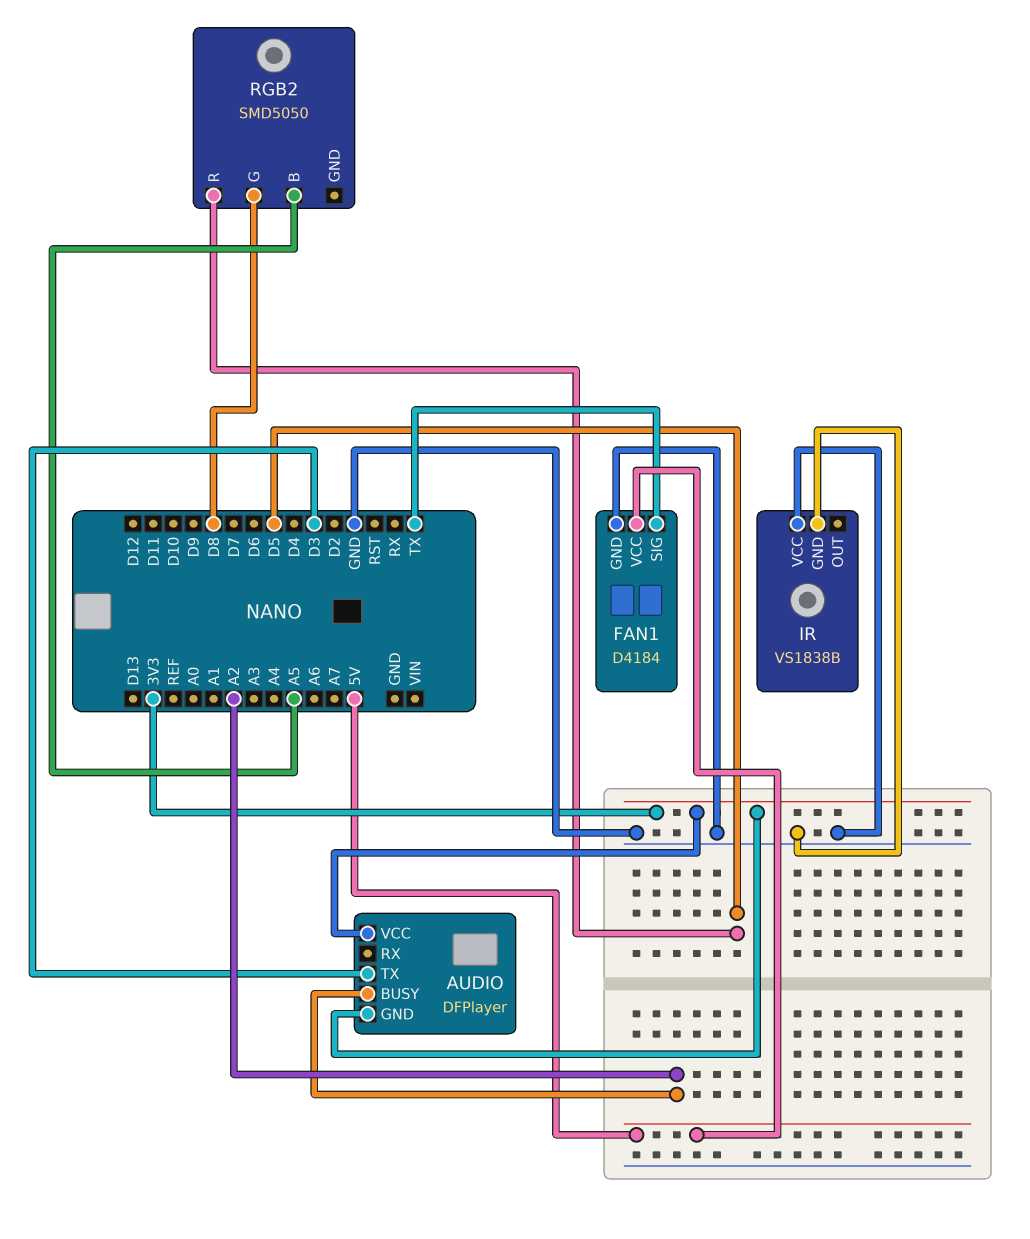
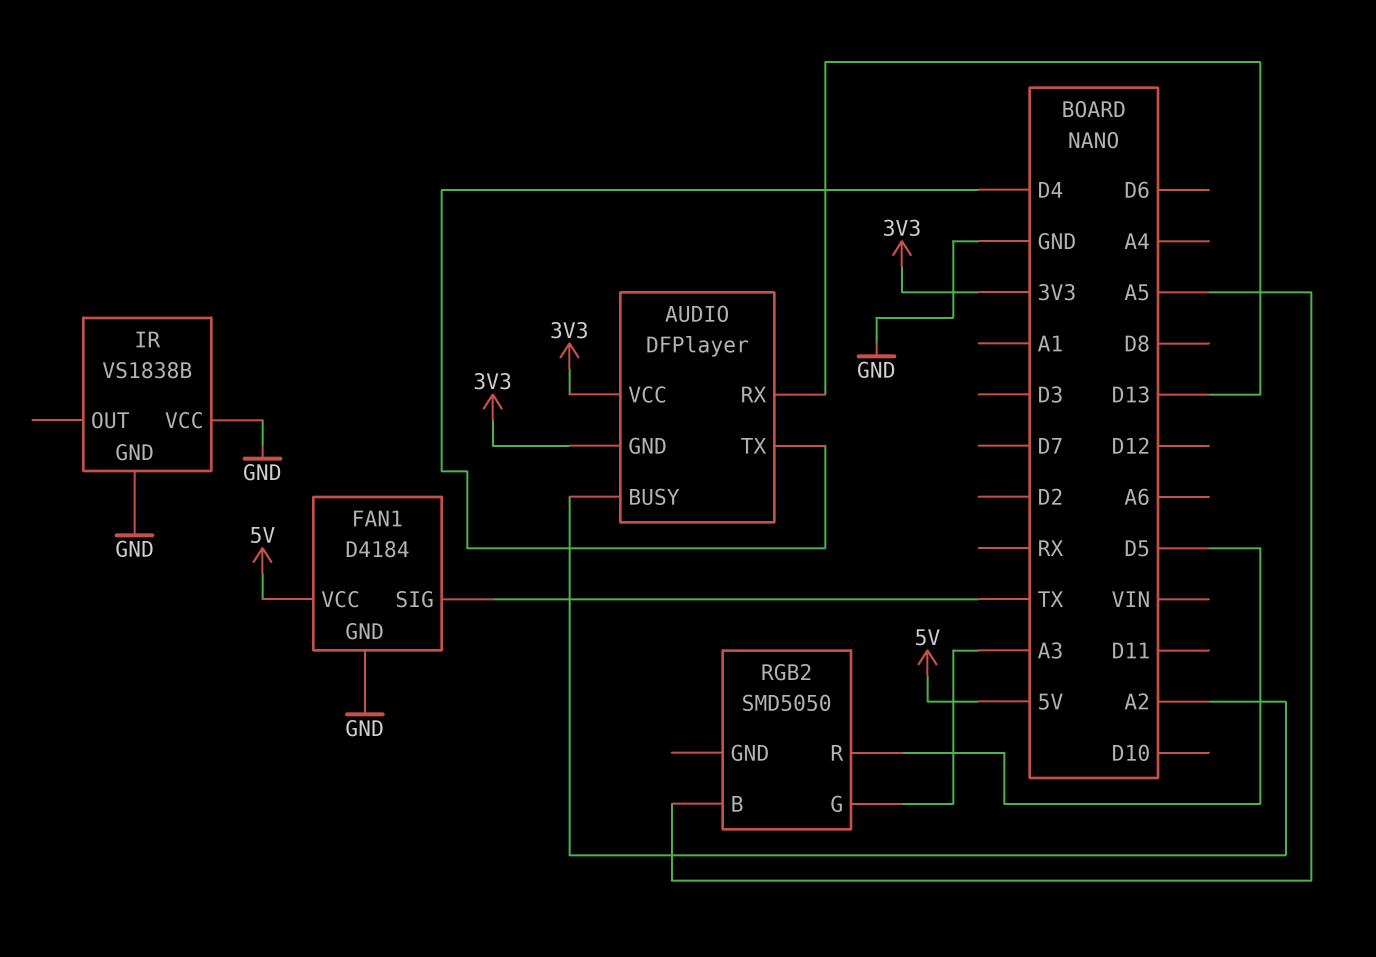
AUDIO pin RX: none -> D13
AUDIO pin TX: D3 -> D4
RGB2 pin G: D8 -> A3

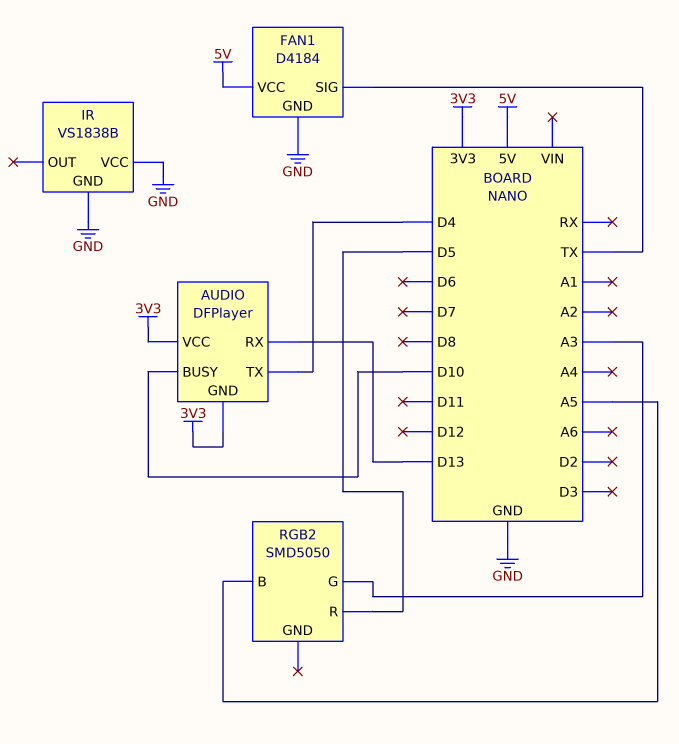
AUDIO pin BUSY: A2 -> D10

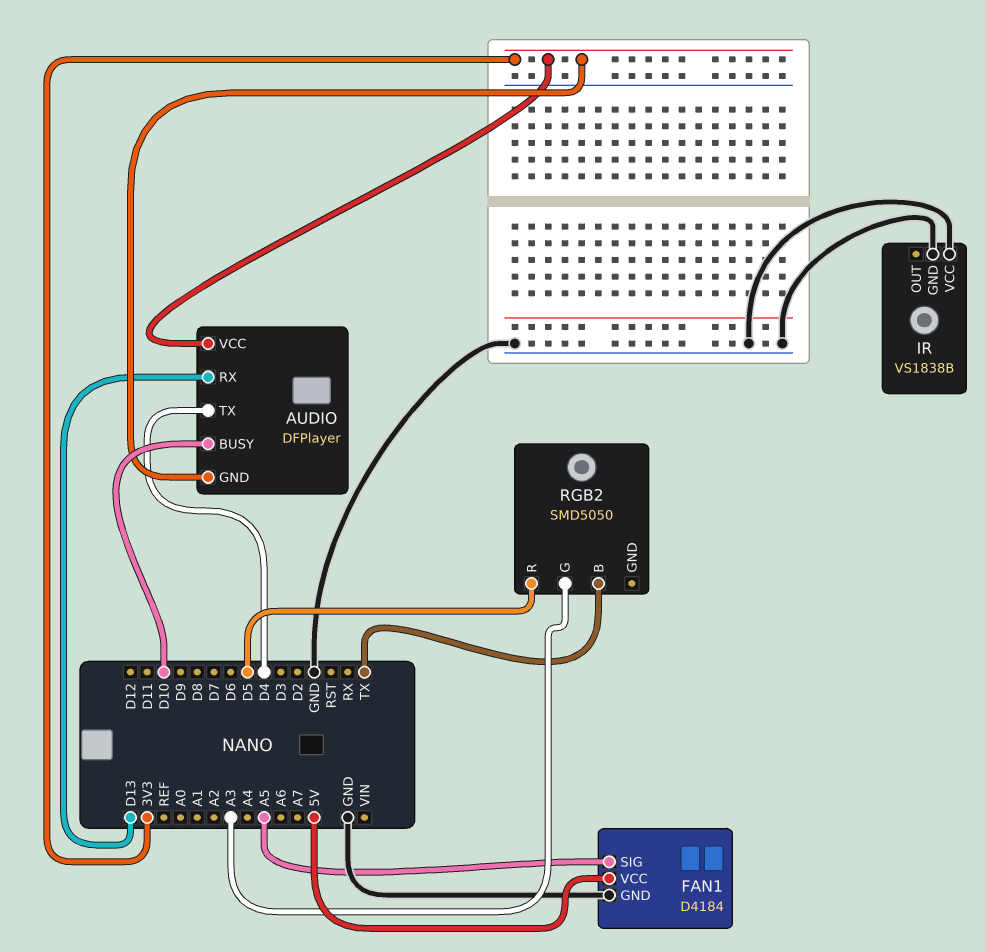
FAN1 pin SIG: TX -> A5
RGB2 pin B: A5 -> TX

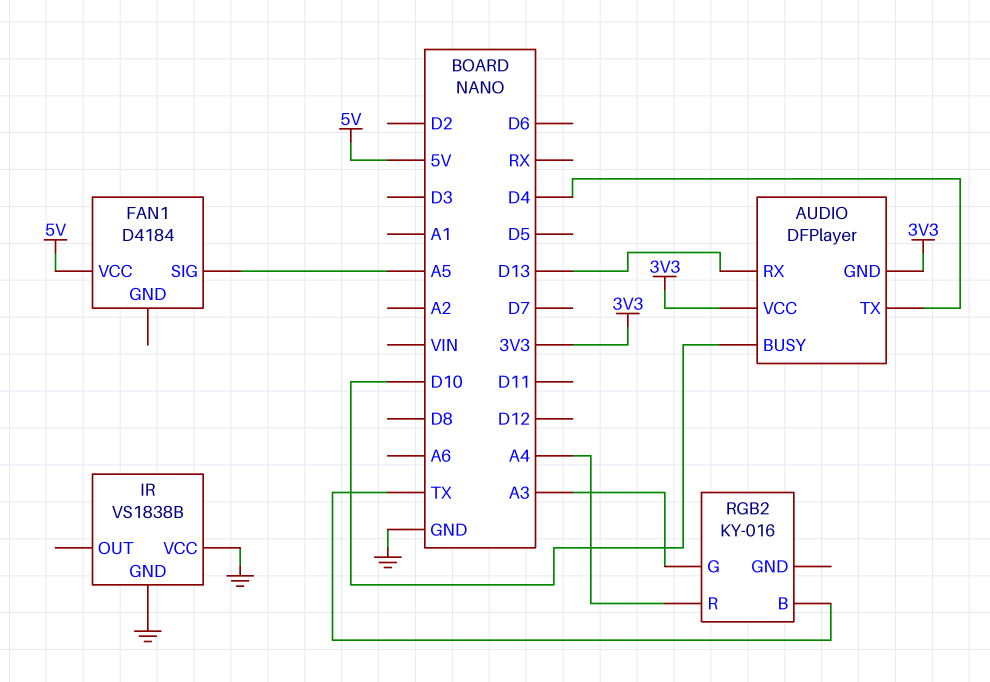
FAN1 pin GND: GND -> none
RGB2: SMD5050 -> KY-016
RGB2 pin R: D5 -> A4

